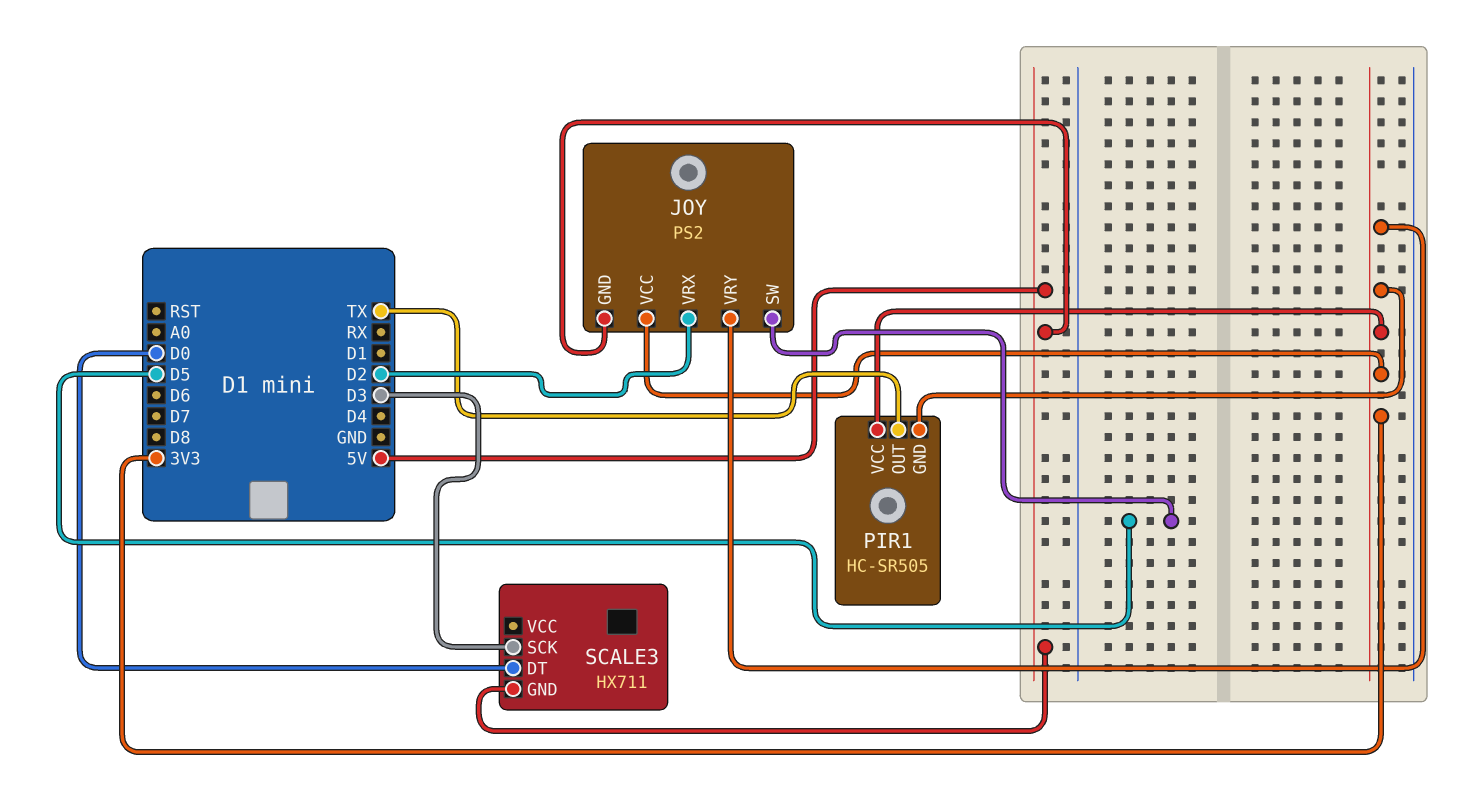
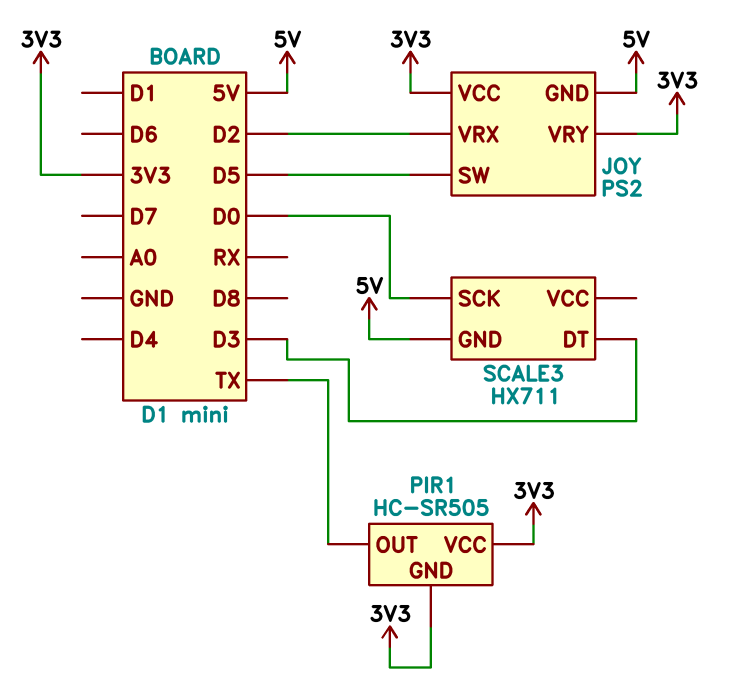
SCALE3 pin DT: D0 -> D3
SCALE3 pin SCK: D3 -> D0

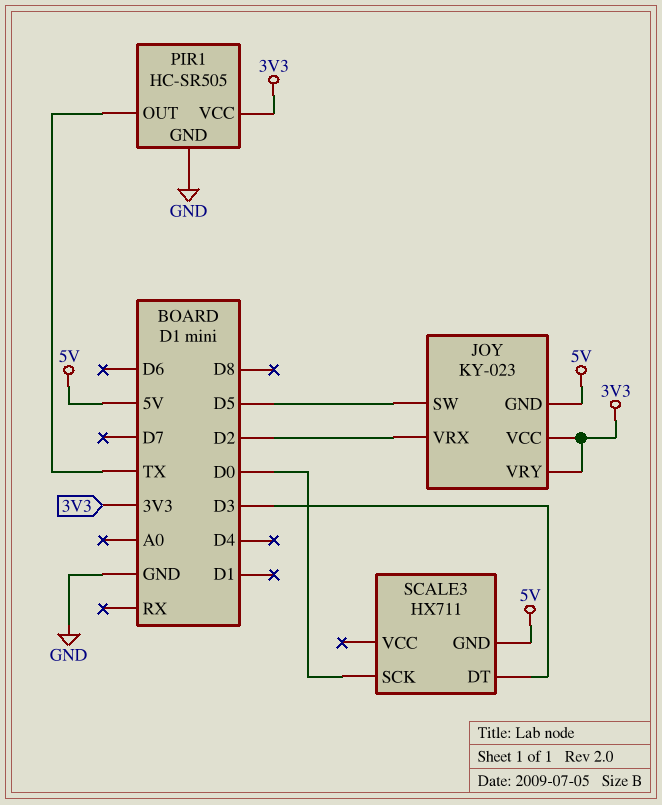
JOY: PS2 -> KY-023
PIR1 pin GND: 3V3 -> GND

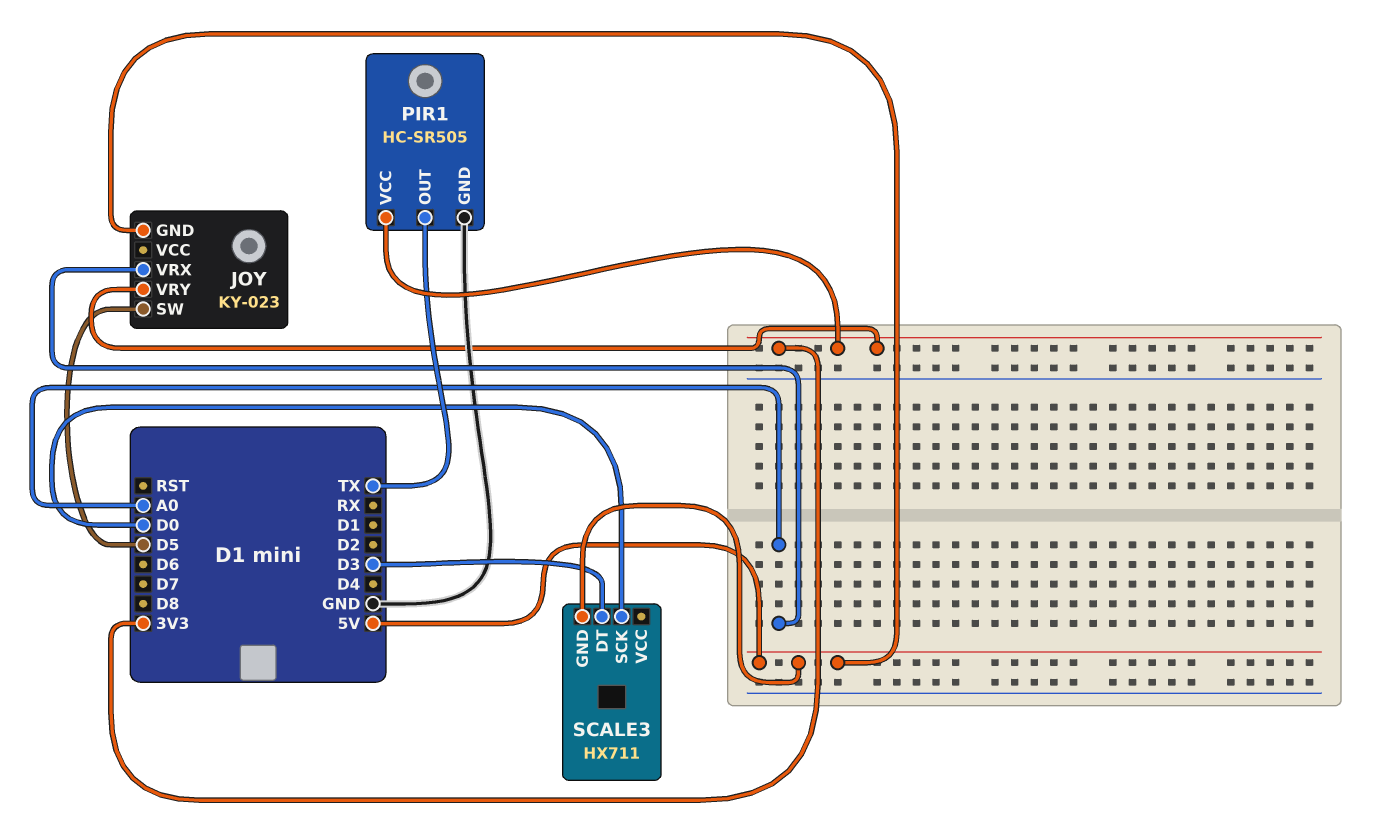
JOY pin VCC: 3V3 -> none
JOY pin VRX: D2 -> A0

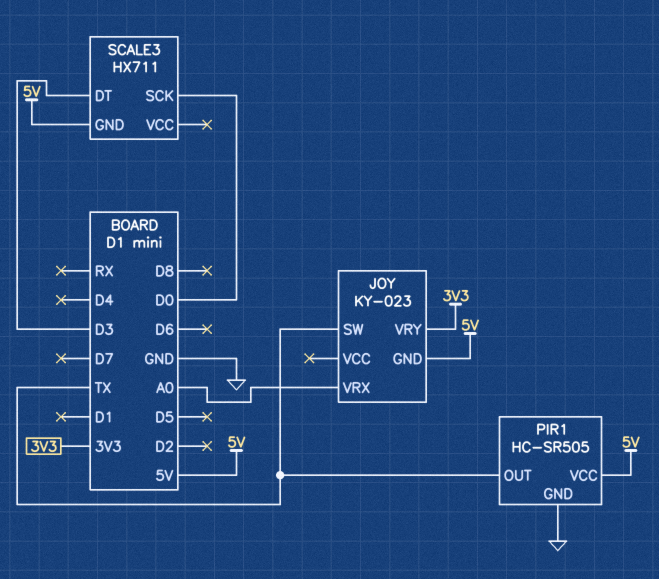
JOY pin SW: D5 -> TX
PIR1 pin VCC: 3V3 -> 5V

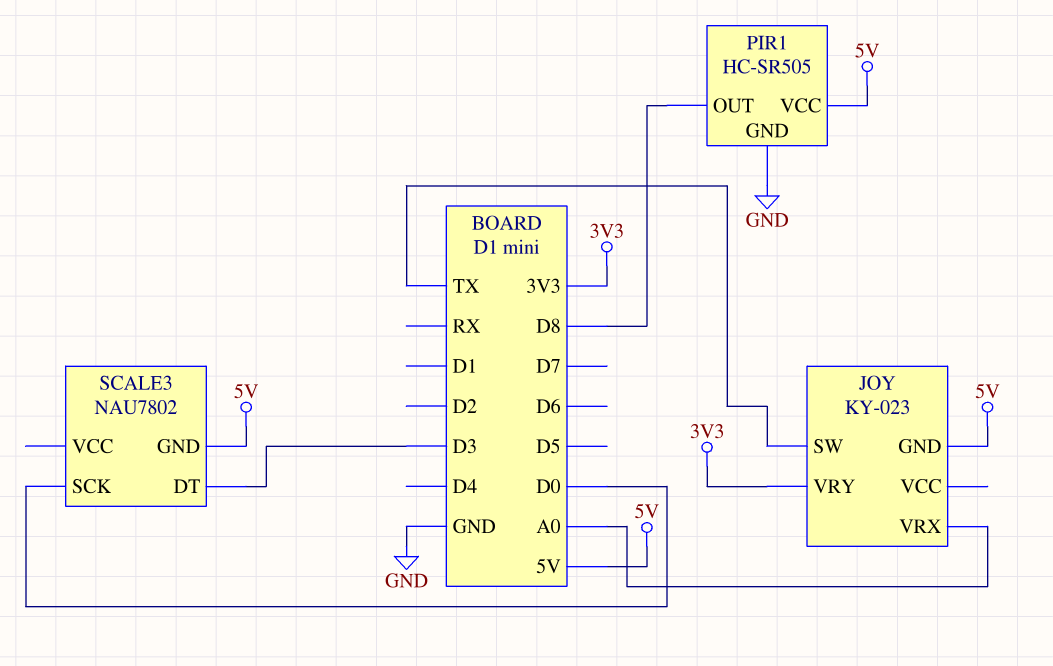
PIR1 pin OUT: TX -> D8
SCALE3: HX711 -> NAU7802

